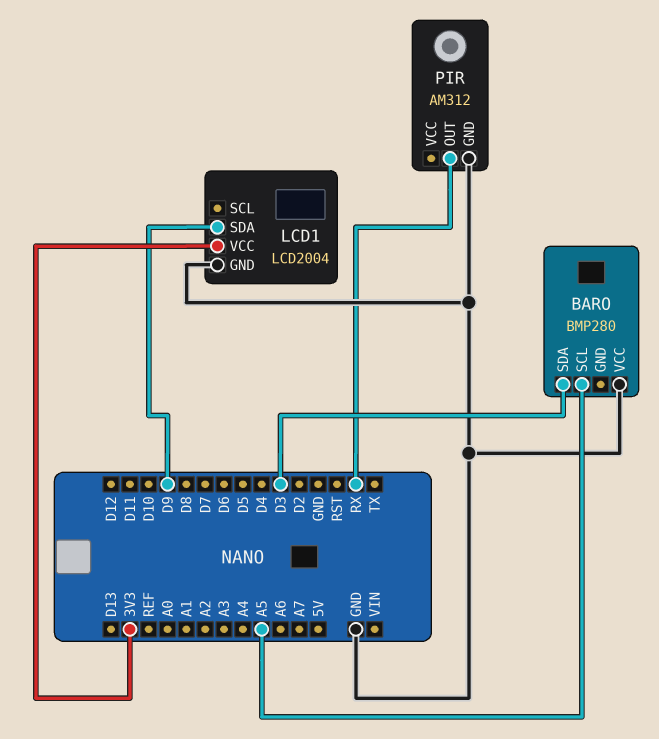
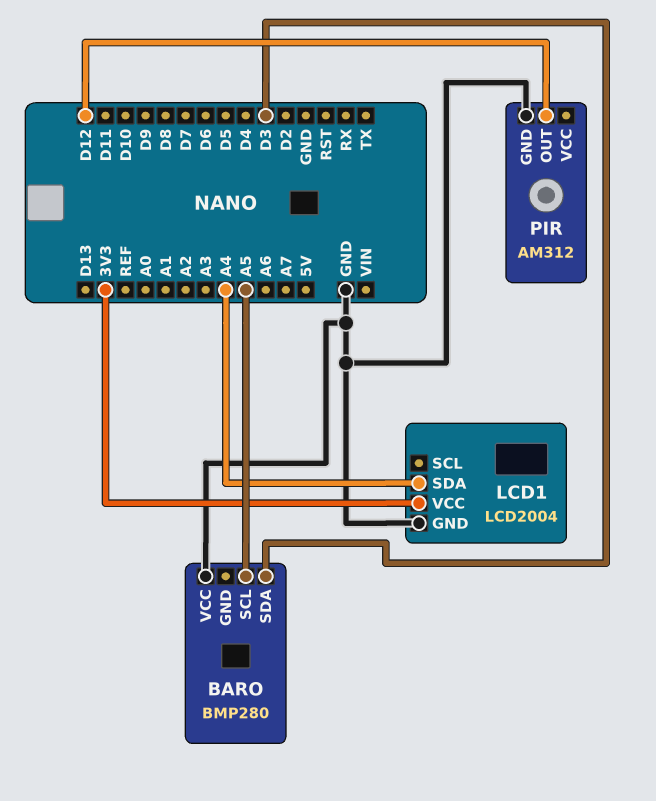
LCD1 pin SDA: D9 -> A4
PIR pin OUT: RX -> D12

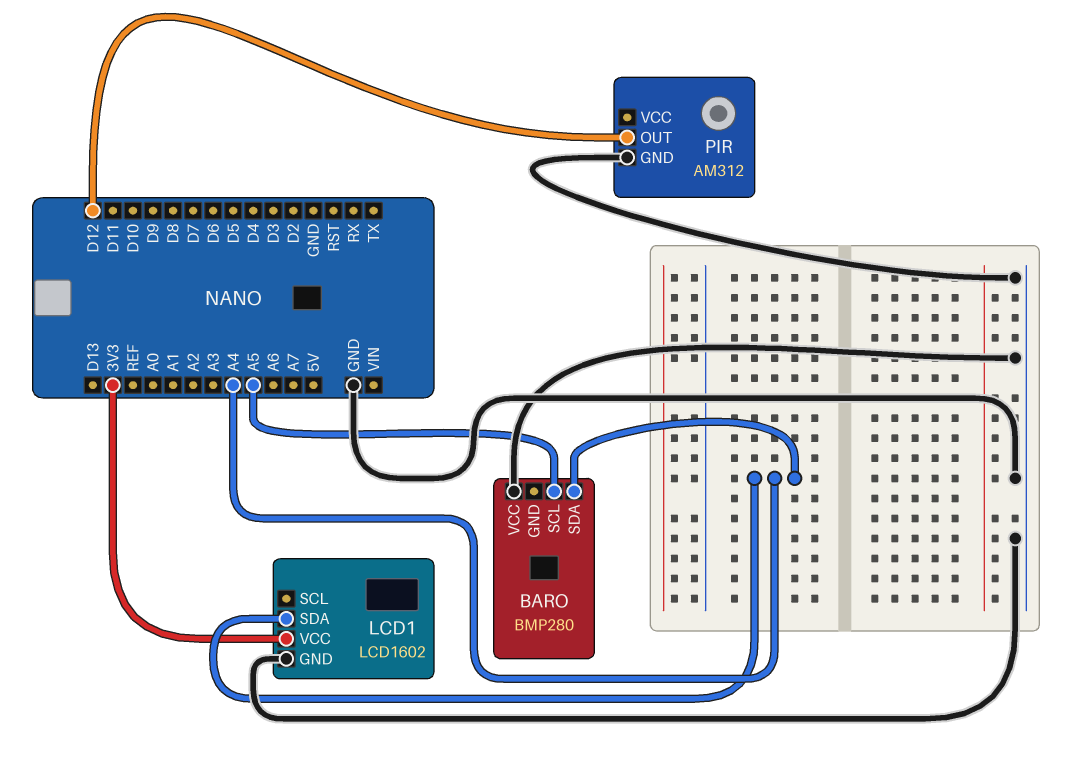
BARO pin SDA: D3 -> A4
LCD1: LCD2004 -> LCD1602

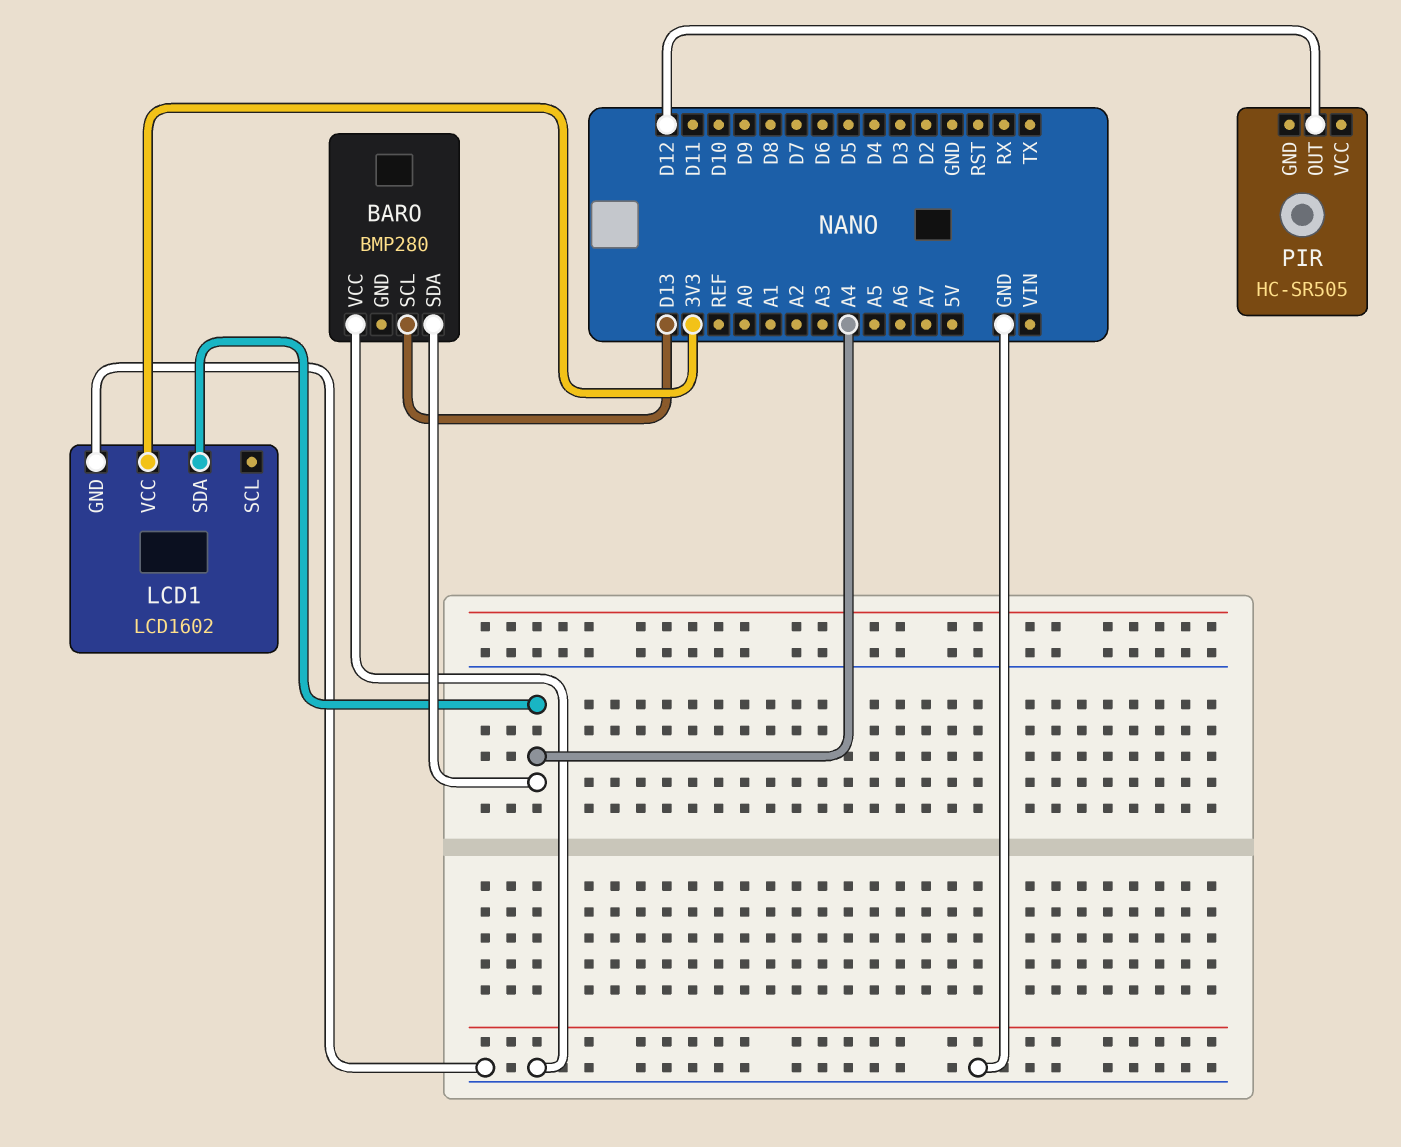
BARO pin SCL: A5 -> D13
PIR: AM312 -> HC-SR505
PIR pin GND: GND -> none

